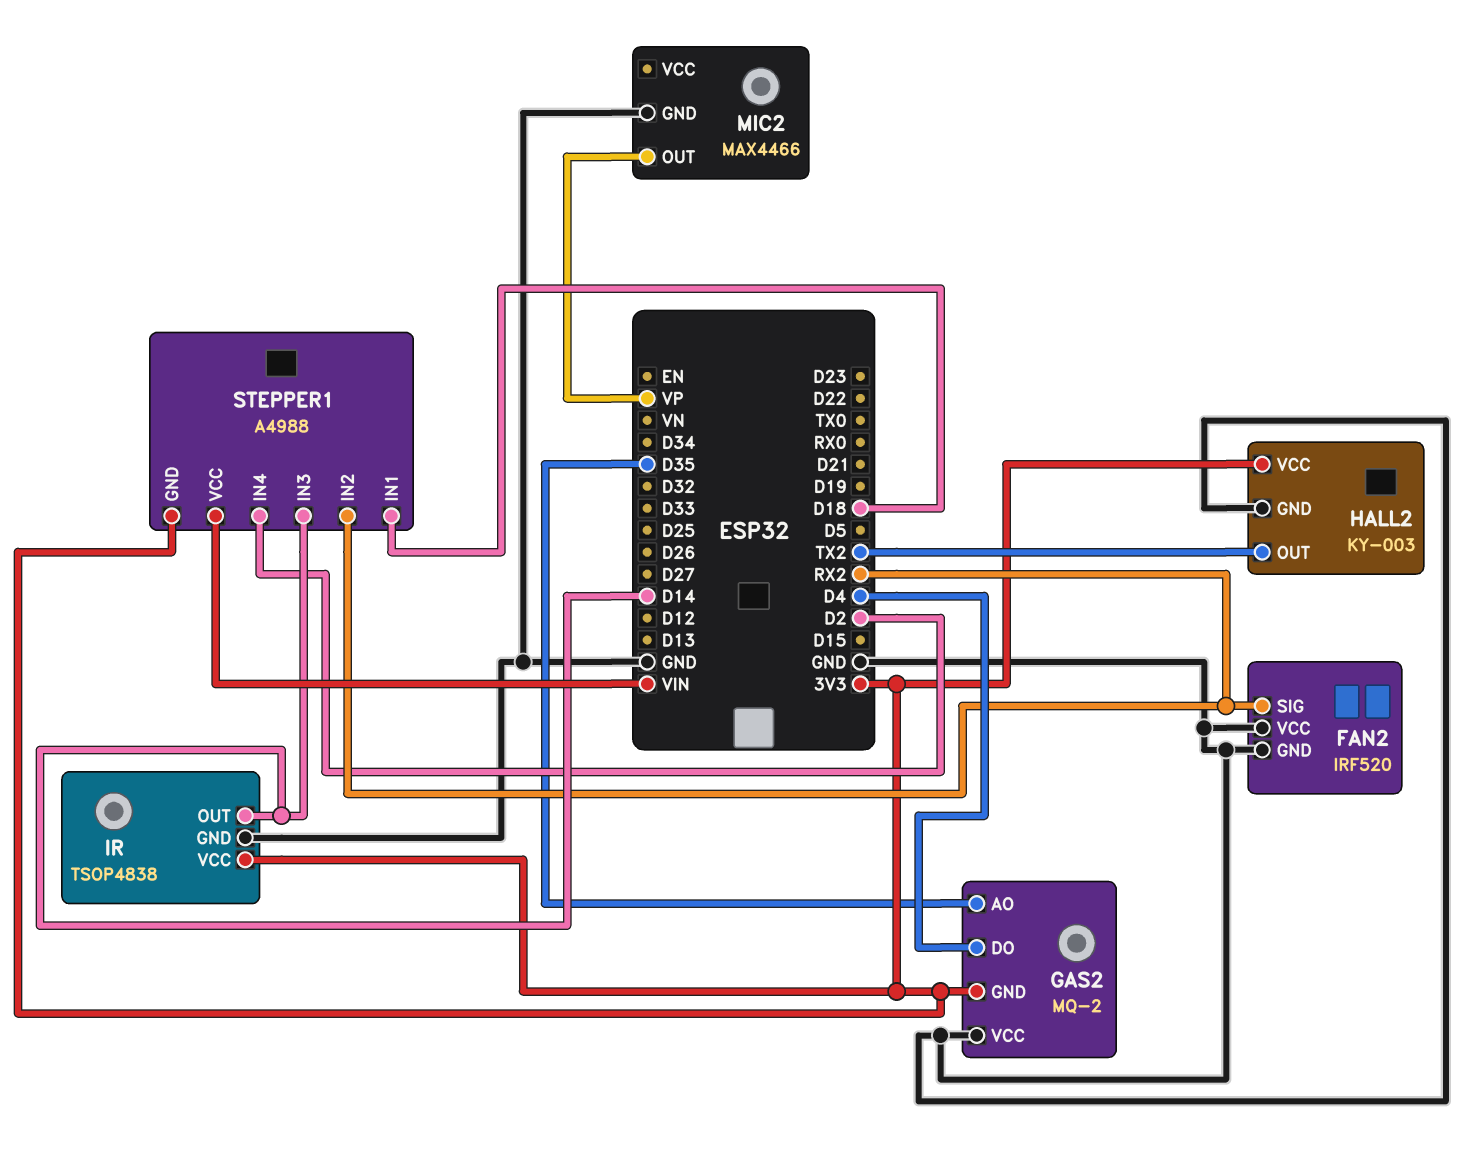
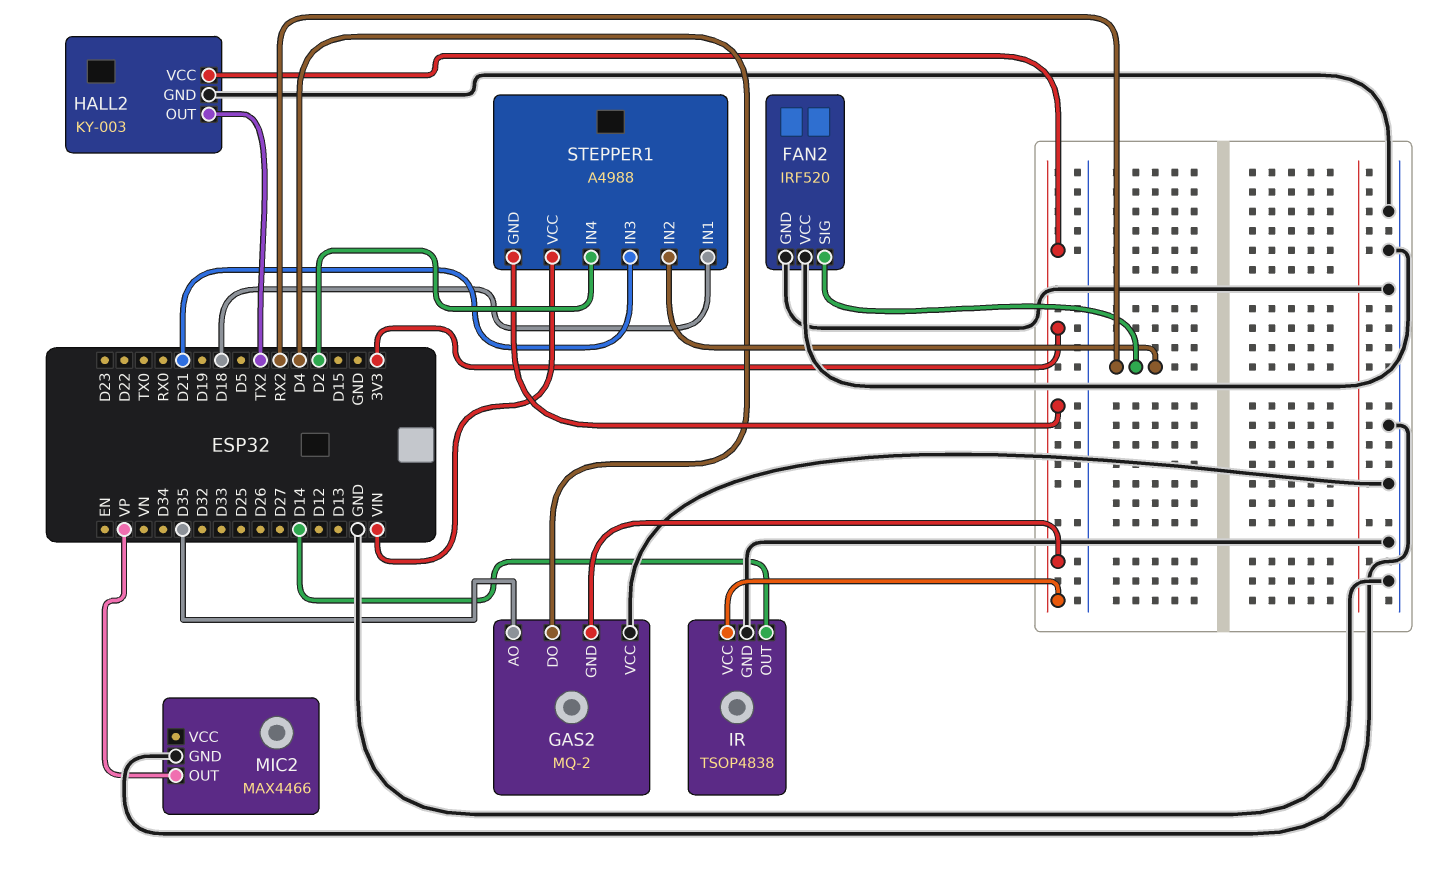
STEPPER1 pin IN3: D14 -> D21

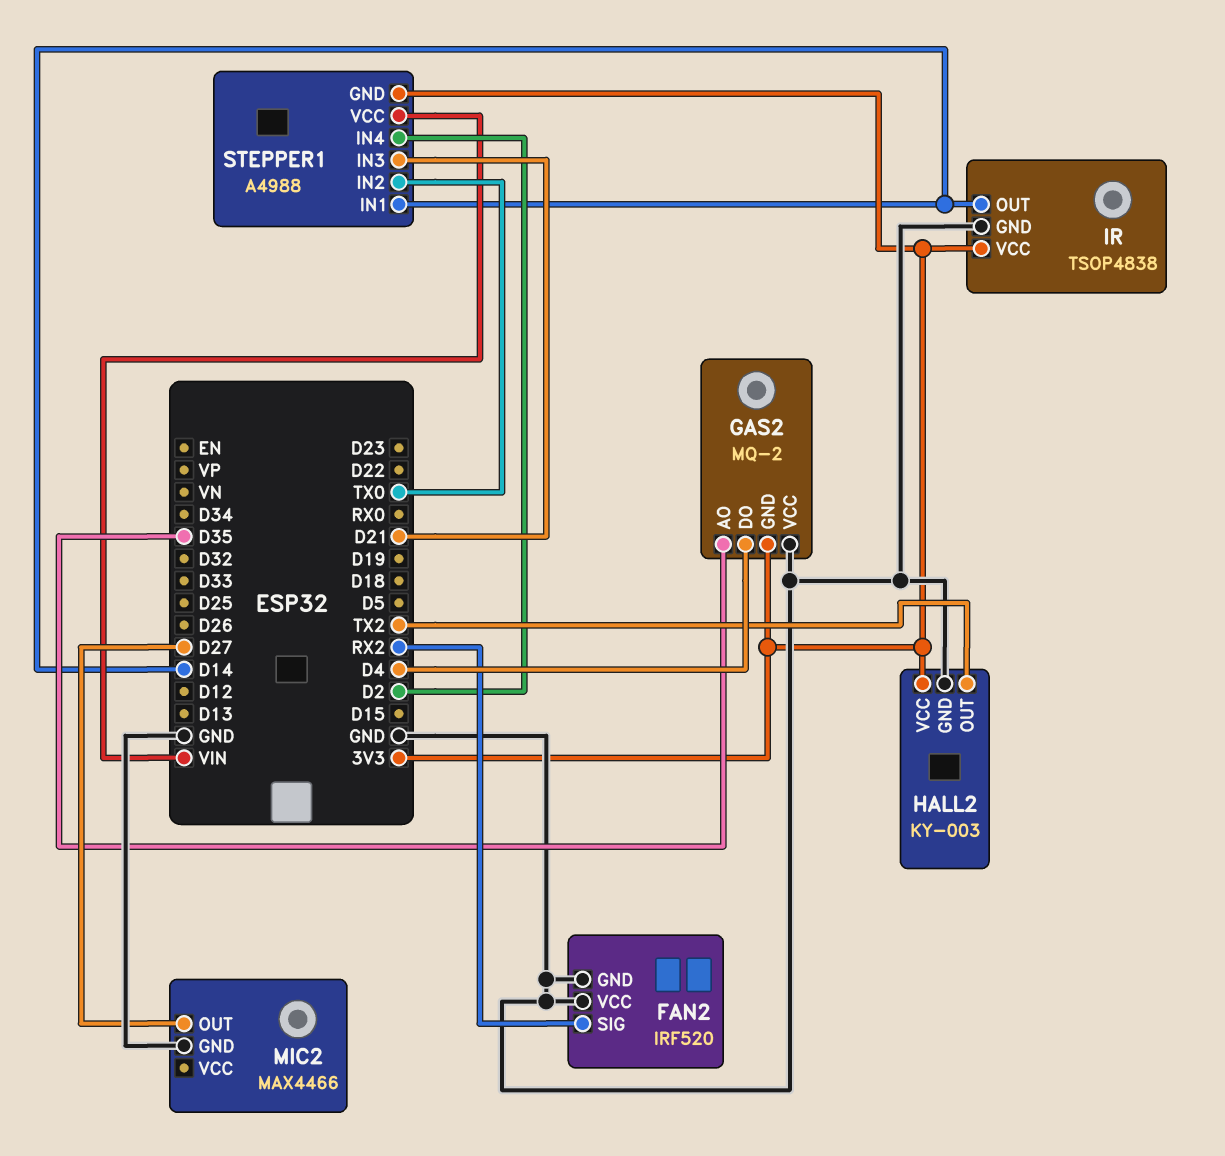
MIC2 pin OUT: VP -> D27
STEPPER1 pin IN1: D18 -> D14
STEPPER1 pin IN2: RX2 -> TX0

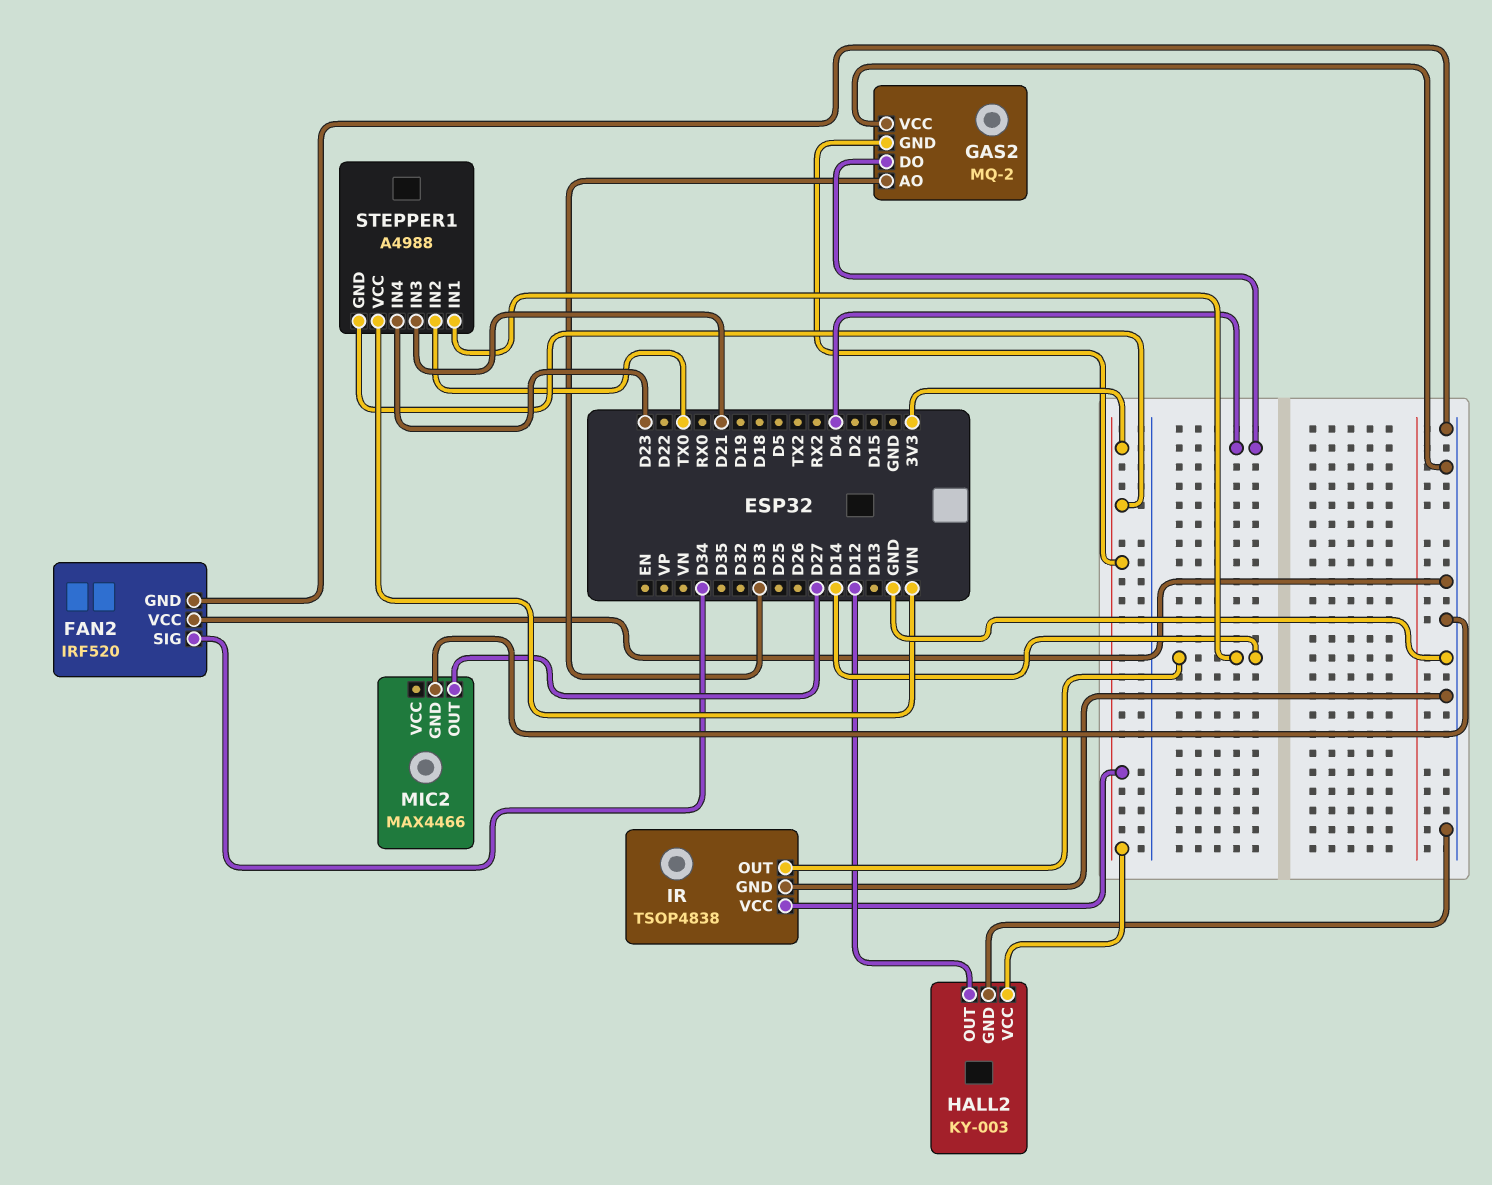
FAN2 pin SIG: RX2 -> D34
GAS2 pin AO: D35 -> D33
HALL2 pin OUT: TX2 -> D12
STEPPER1 pin IN4: D2 -> D23

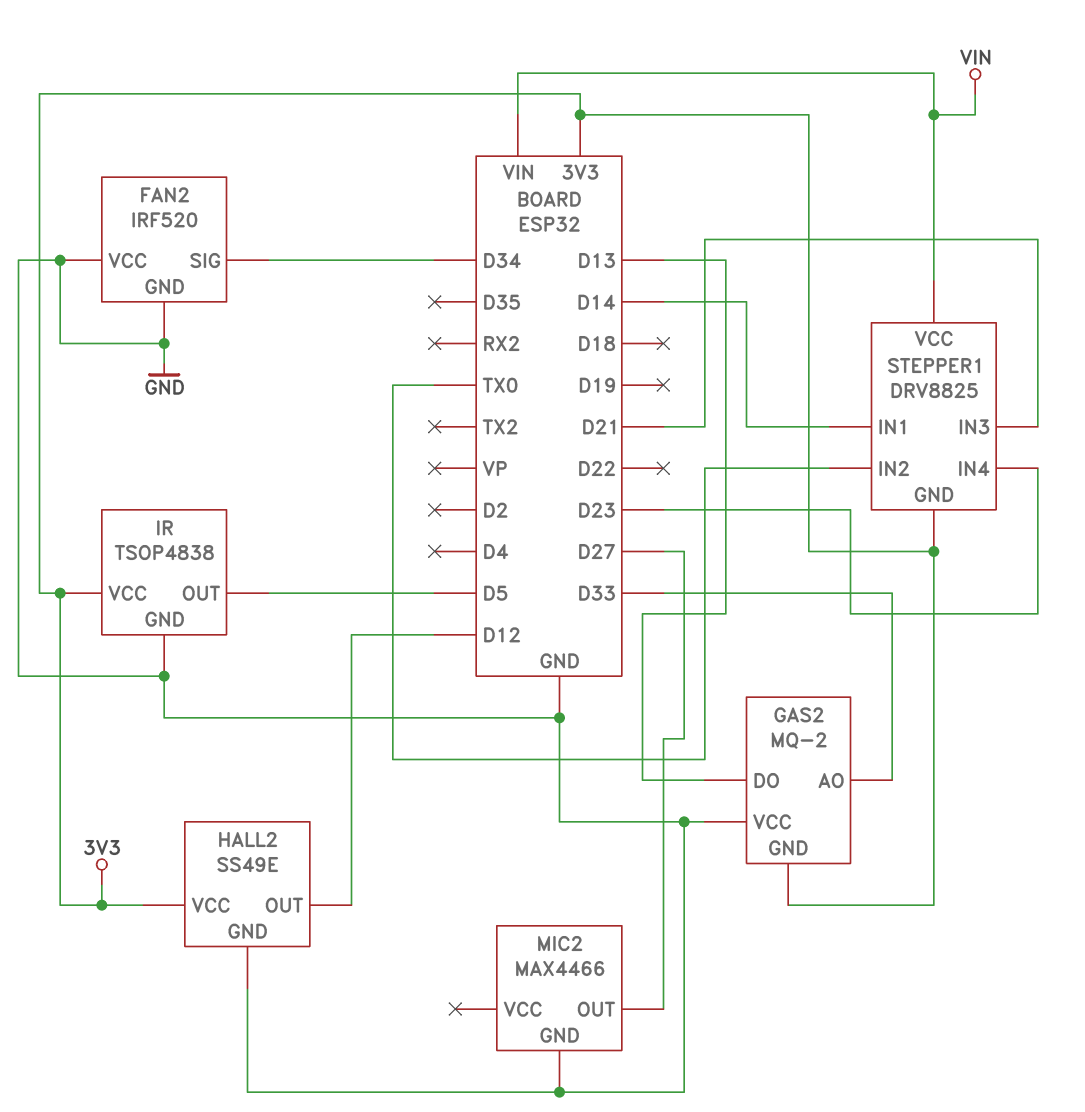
GAS2 pin DO: D4 -> D13
HALL2: KY-003 -> SS49E
IR pin OUT: D14 -> D5
STEPPER1: A4988 -> DRV8825

